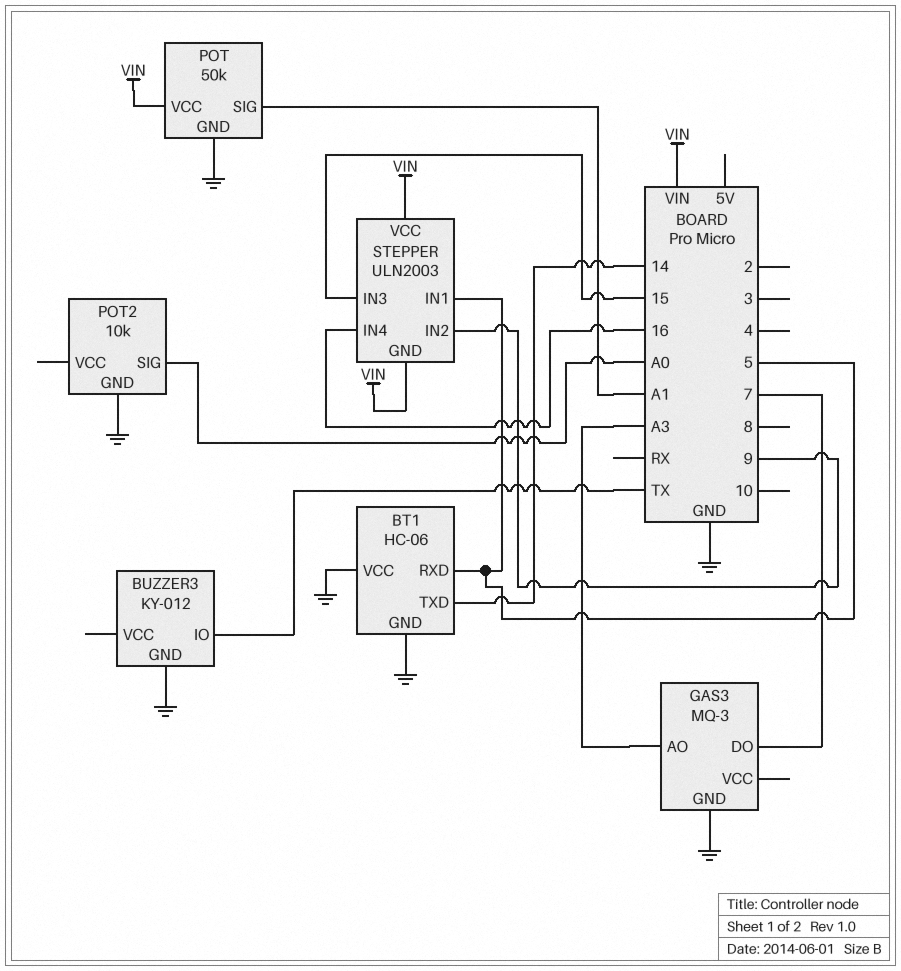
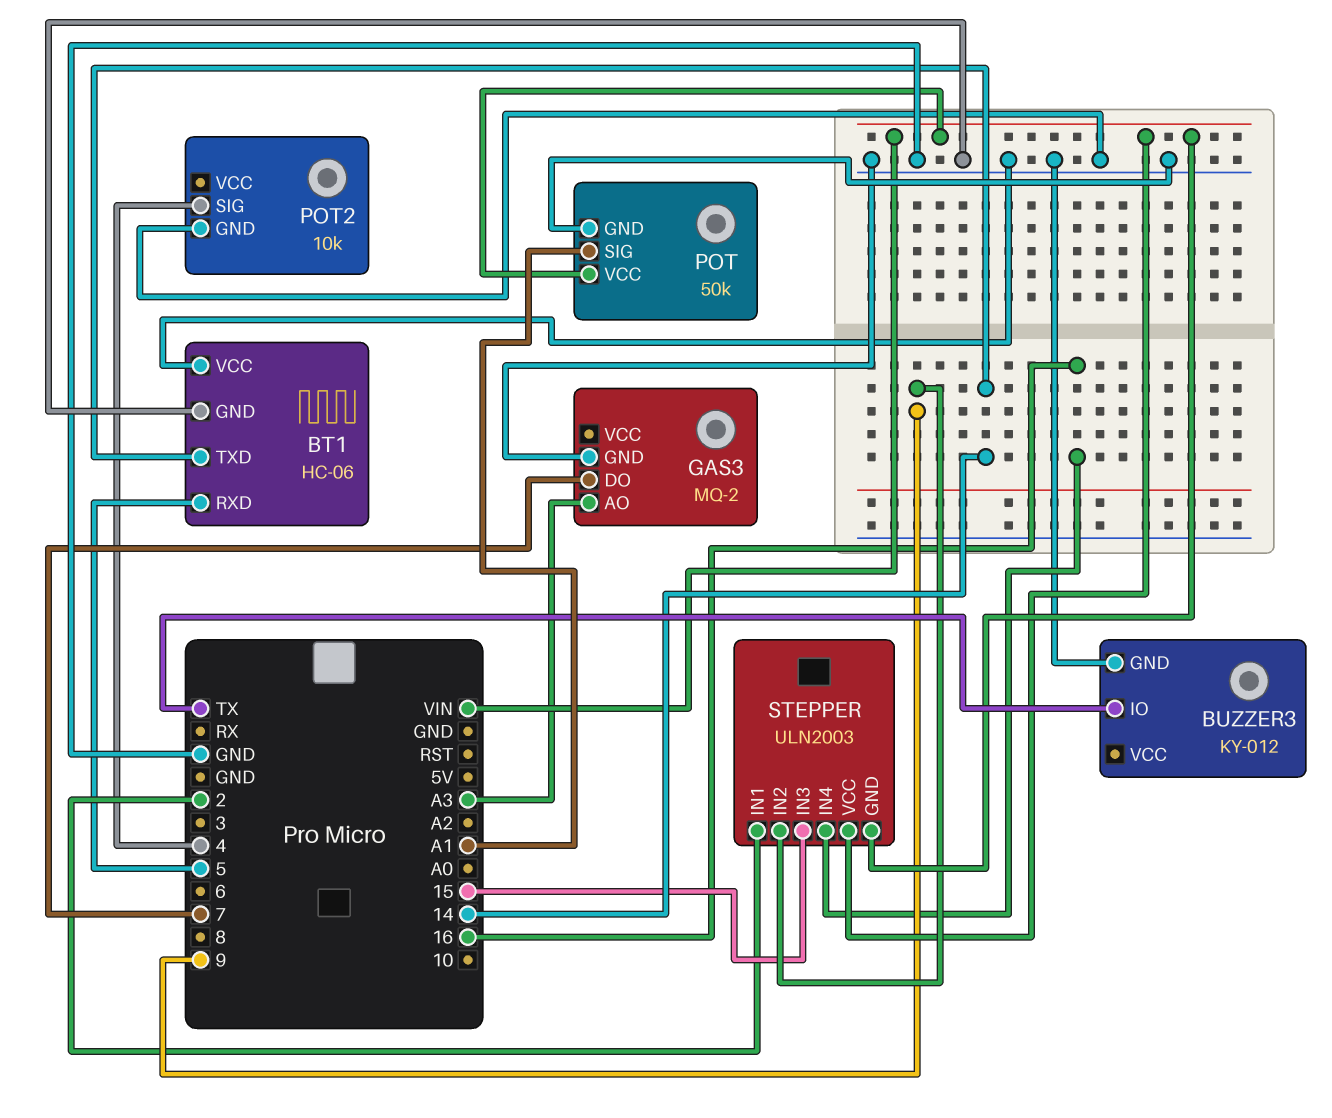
GAS3: MQ-3 -> MQ-2
POT2 pin SIG: A0 -> 4
STEPPER pin IN1: 5 -> 2

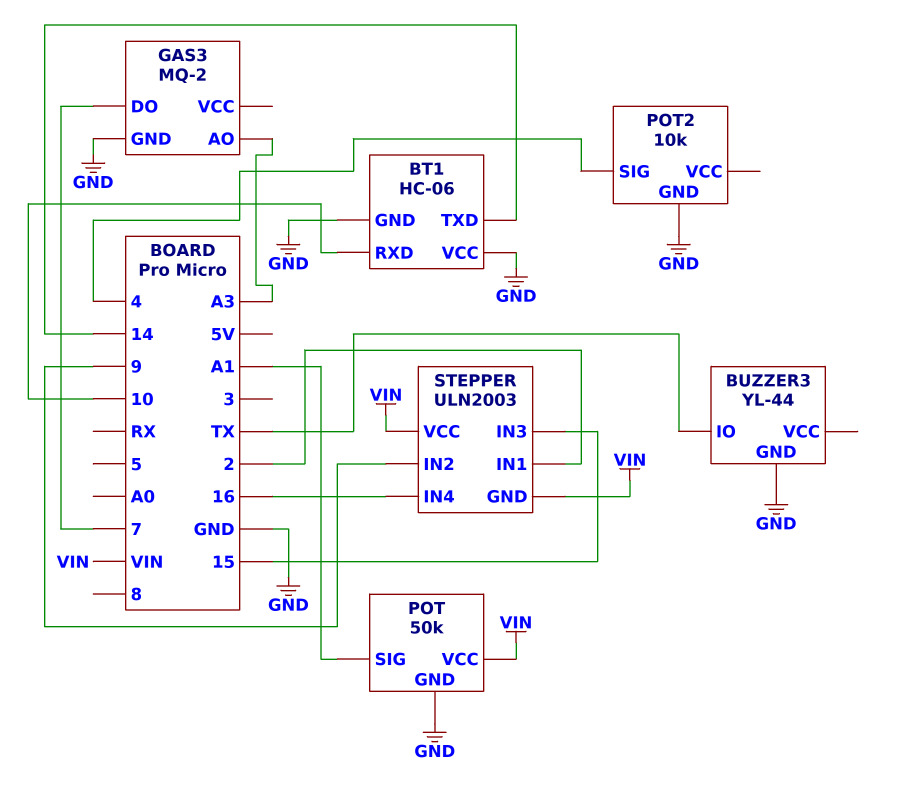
BT1 pin RXD: 5 -> 10
BUZZER3: KY-012 -> YL-44

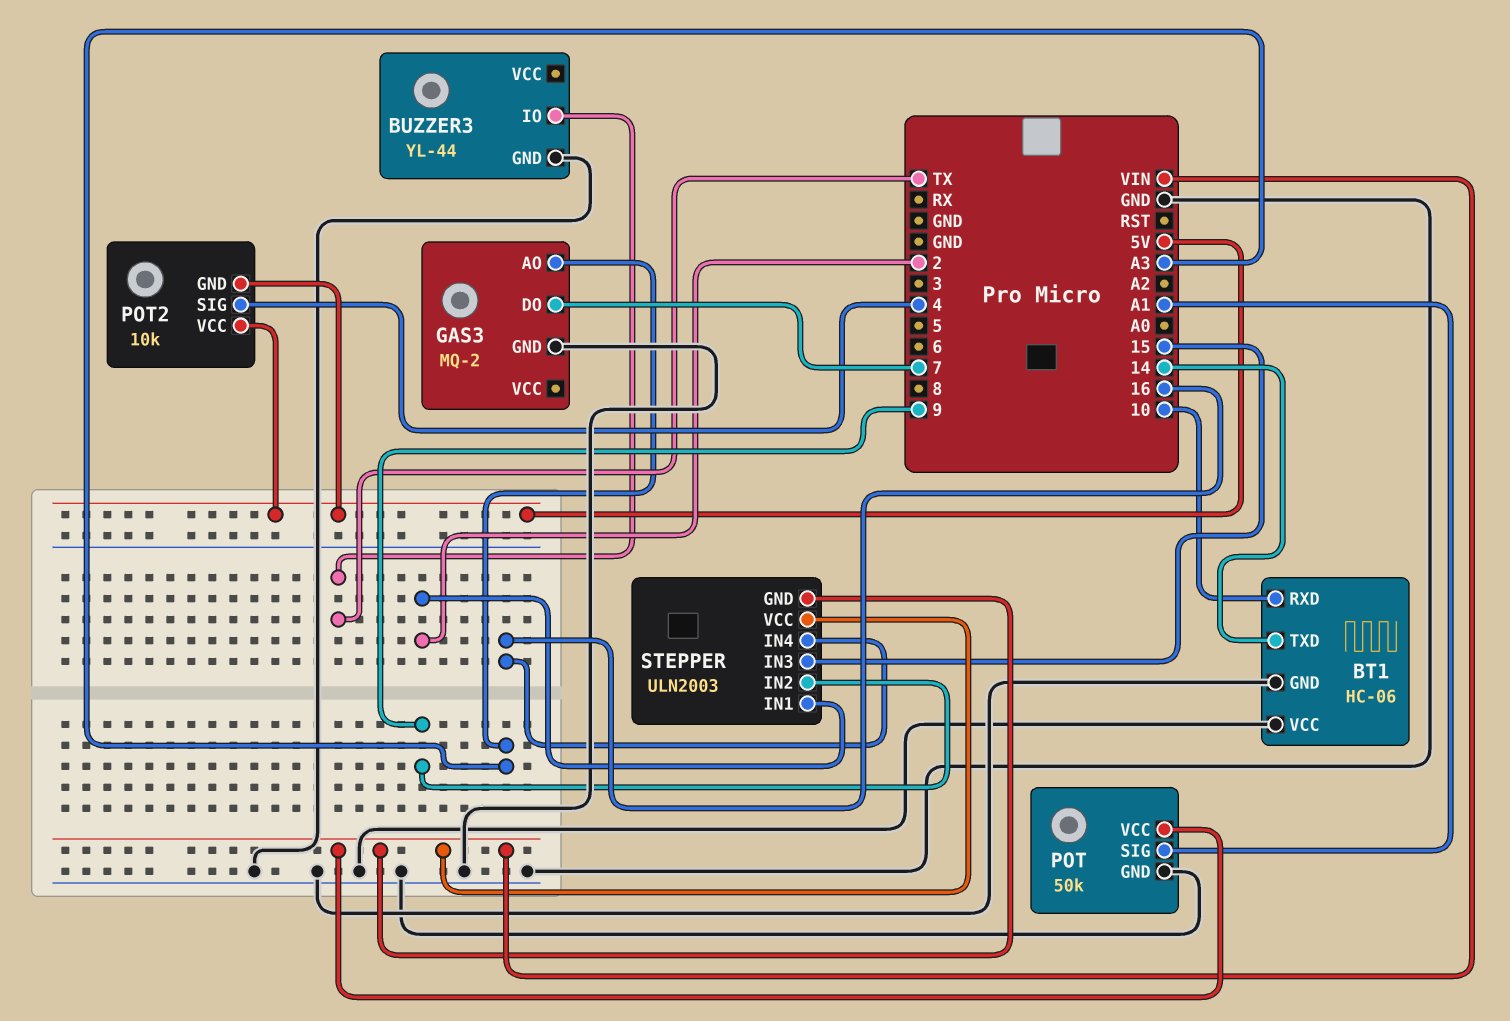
POT2 pin GND: GND -> 5V
POT2 pin VCC: none -> 5V

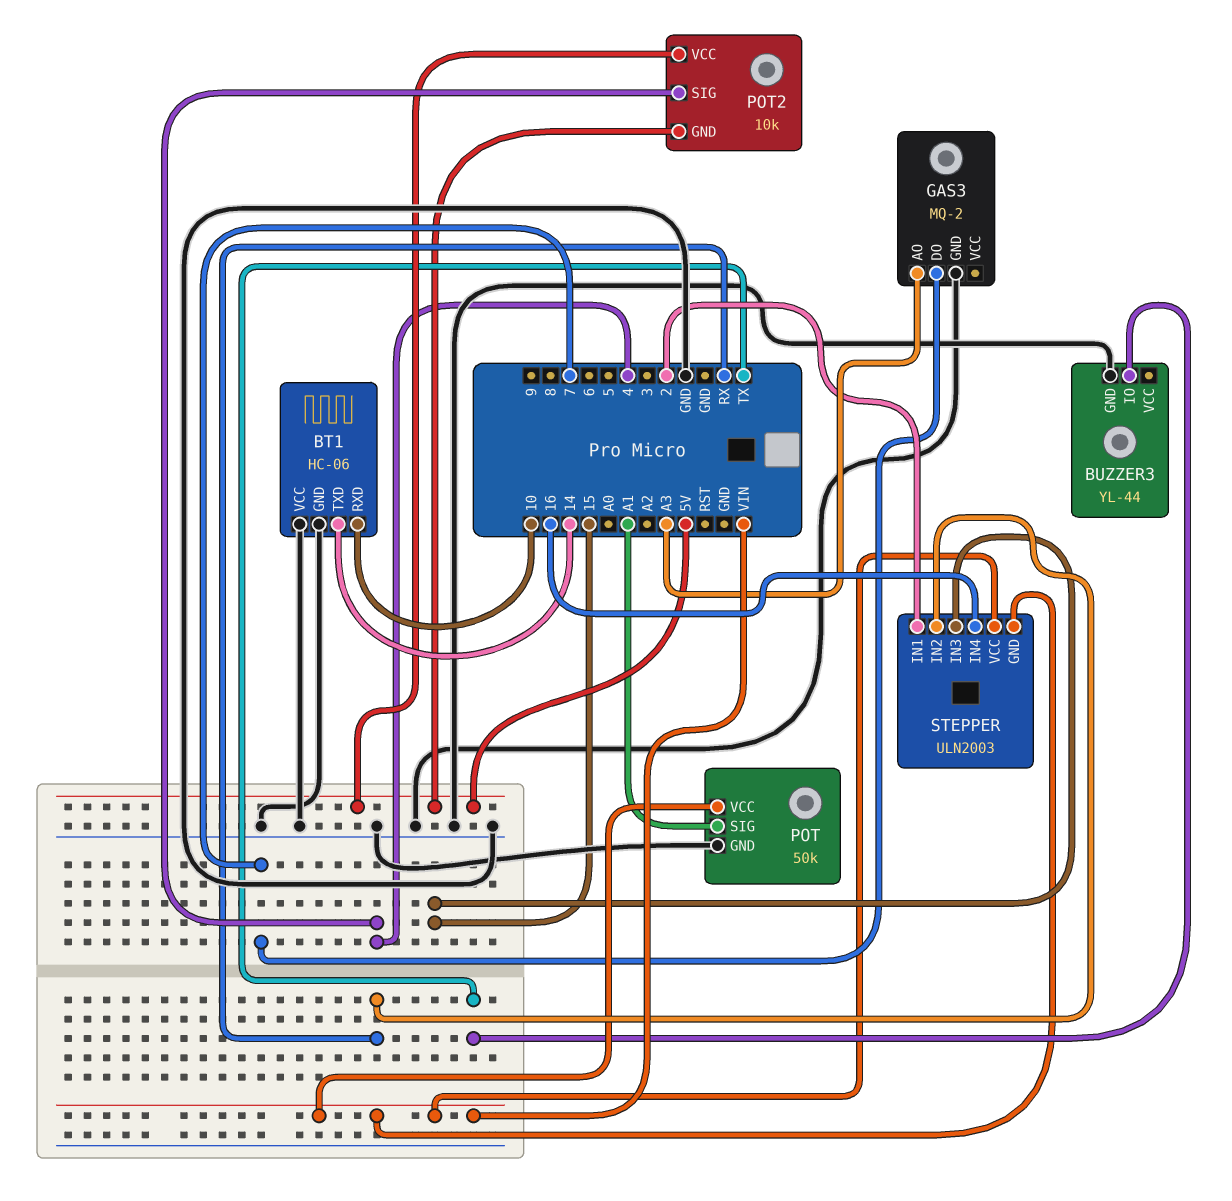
STEPPER pin IN2: 9 -> RX

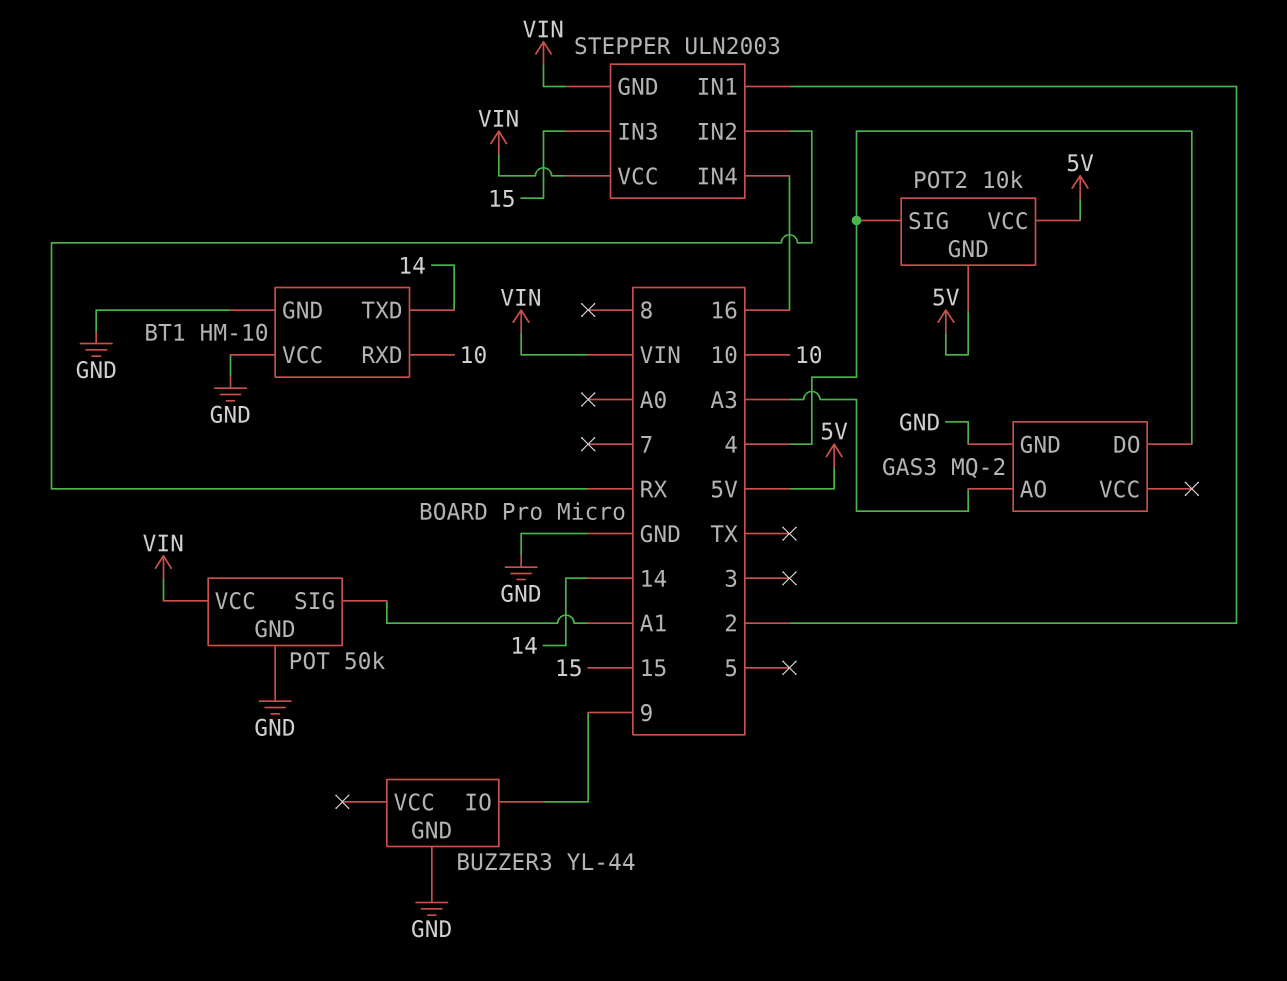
BT1: HC-06 -> HM-10
BUZZER3 pin IO: TX -> 9
GAS3 pin DO: 7 -> 4

